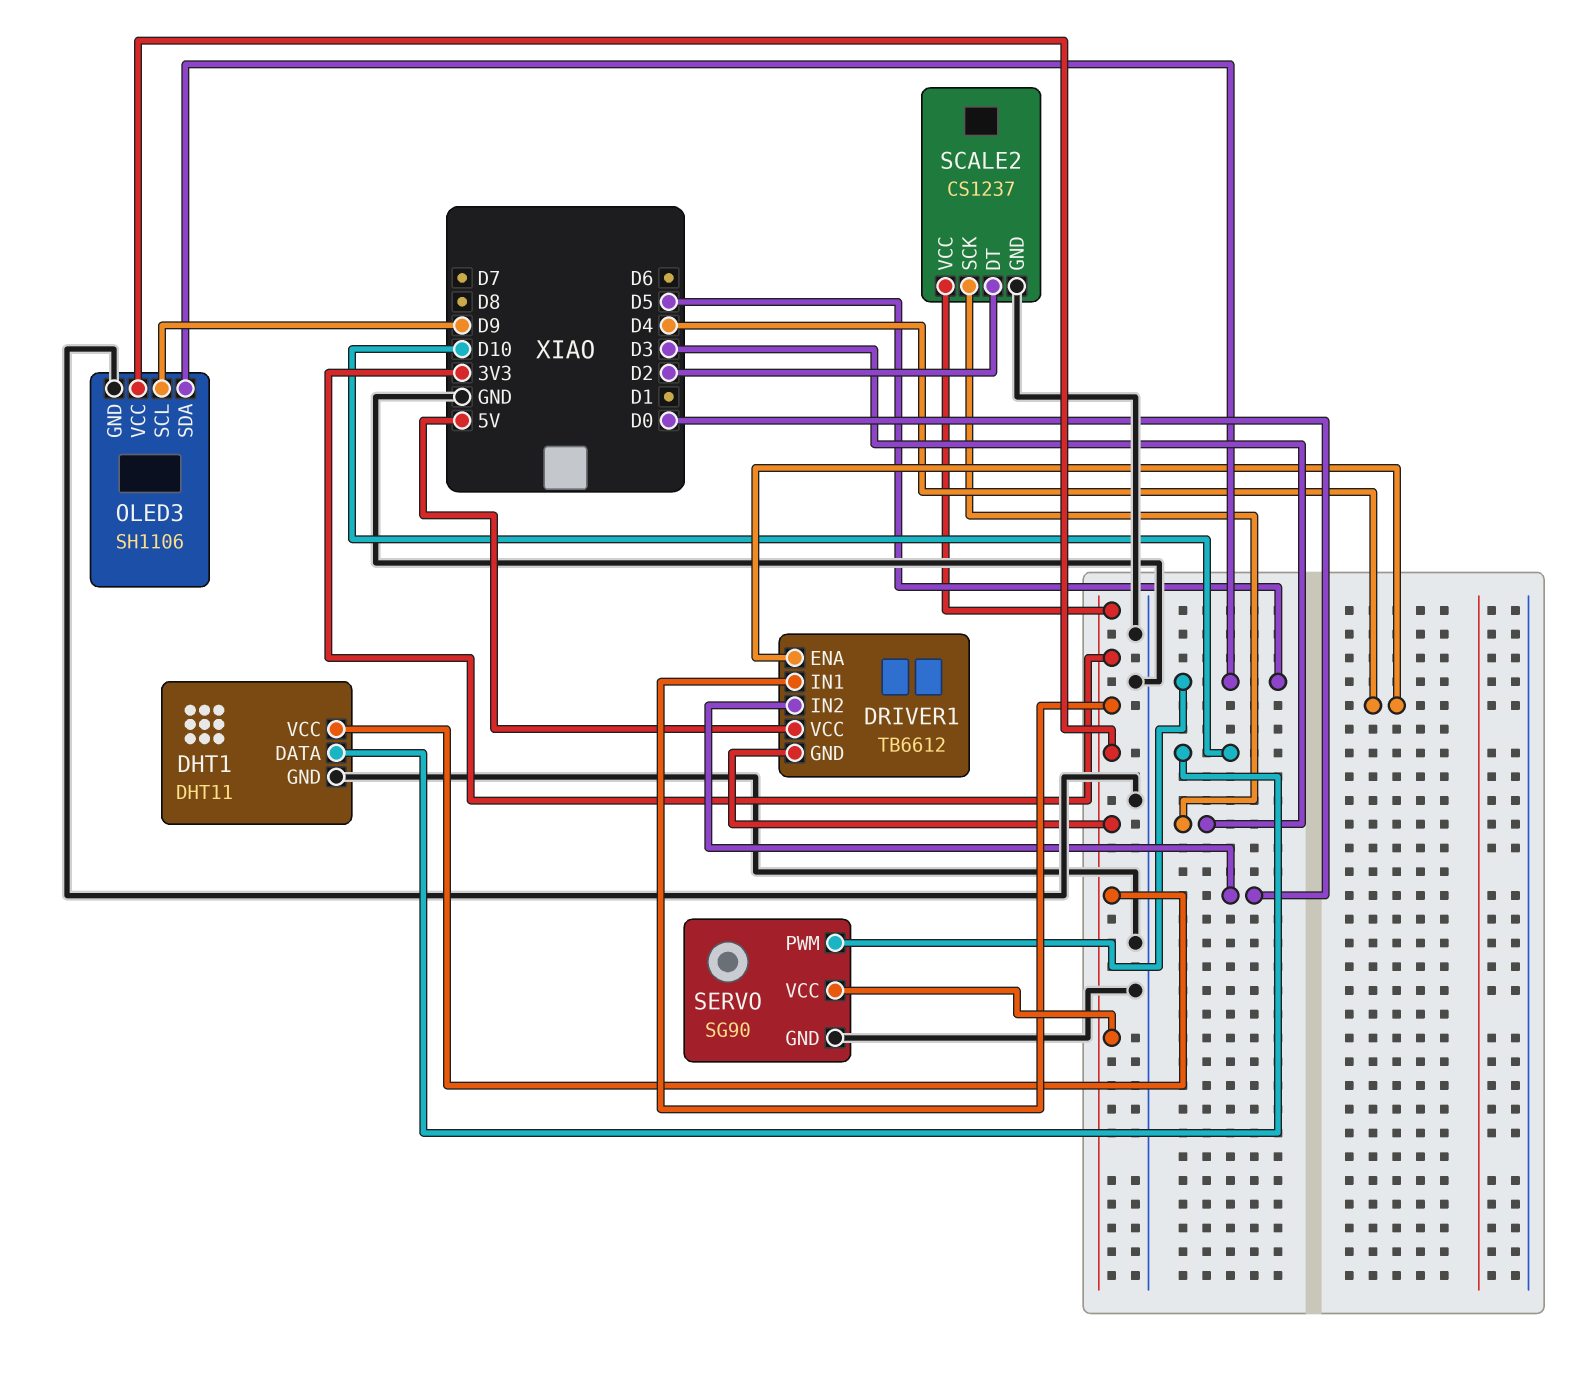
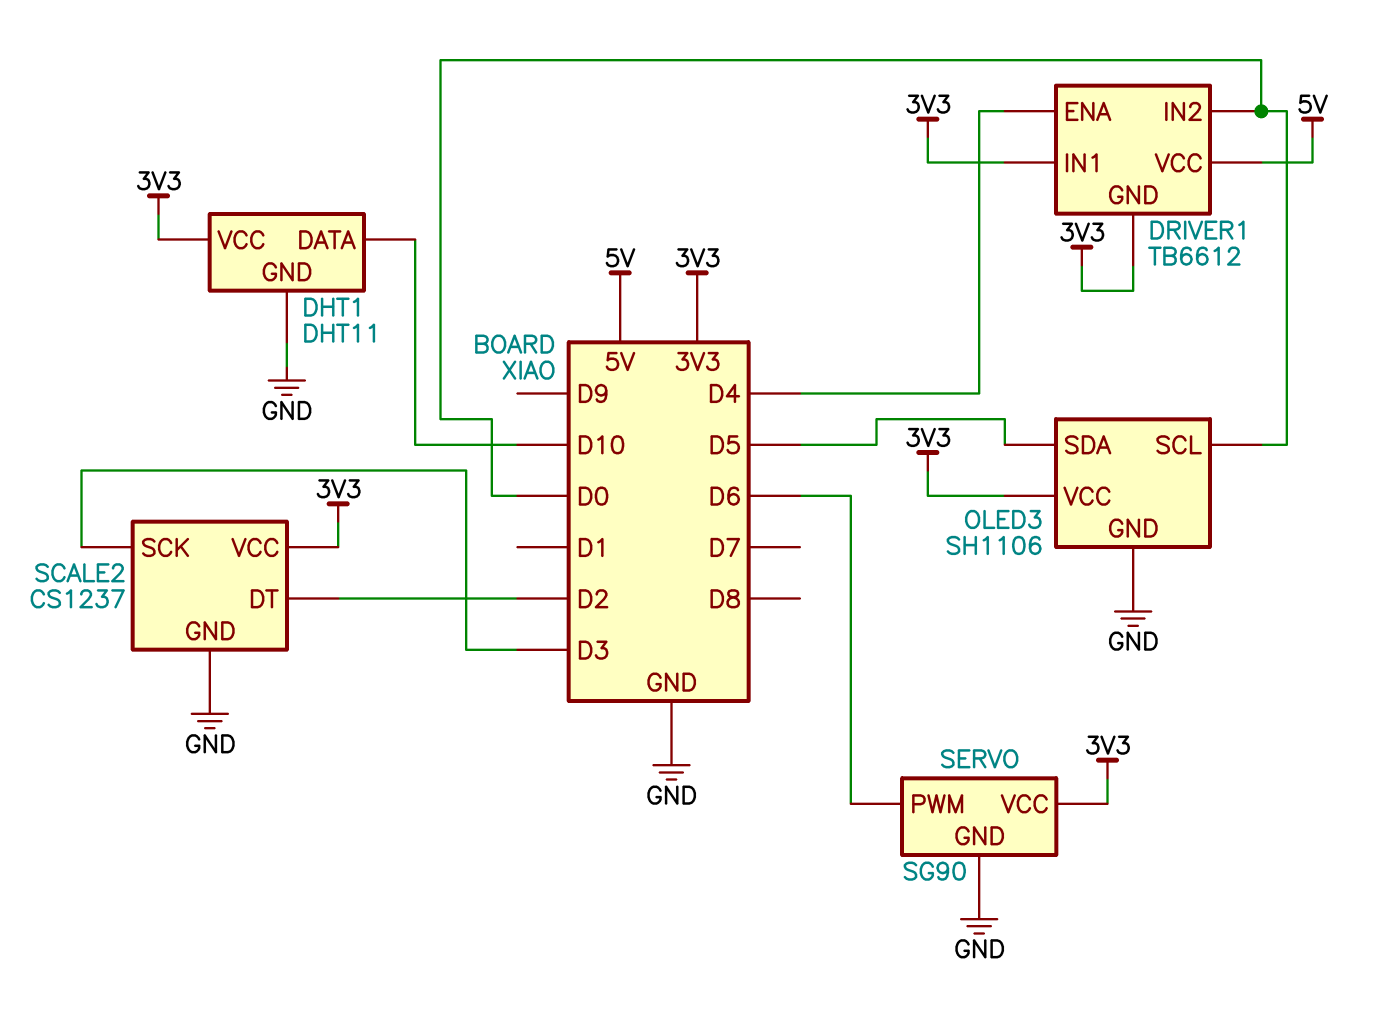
OLED3 pin SCL: D9 -> D0
SERVO pin PWM: D5 -> D6

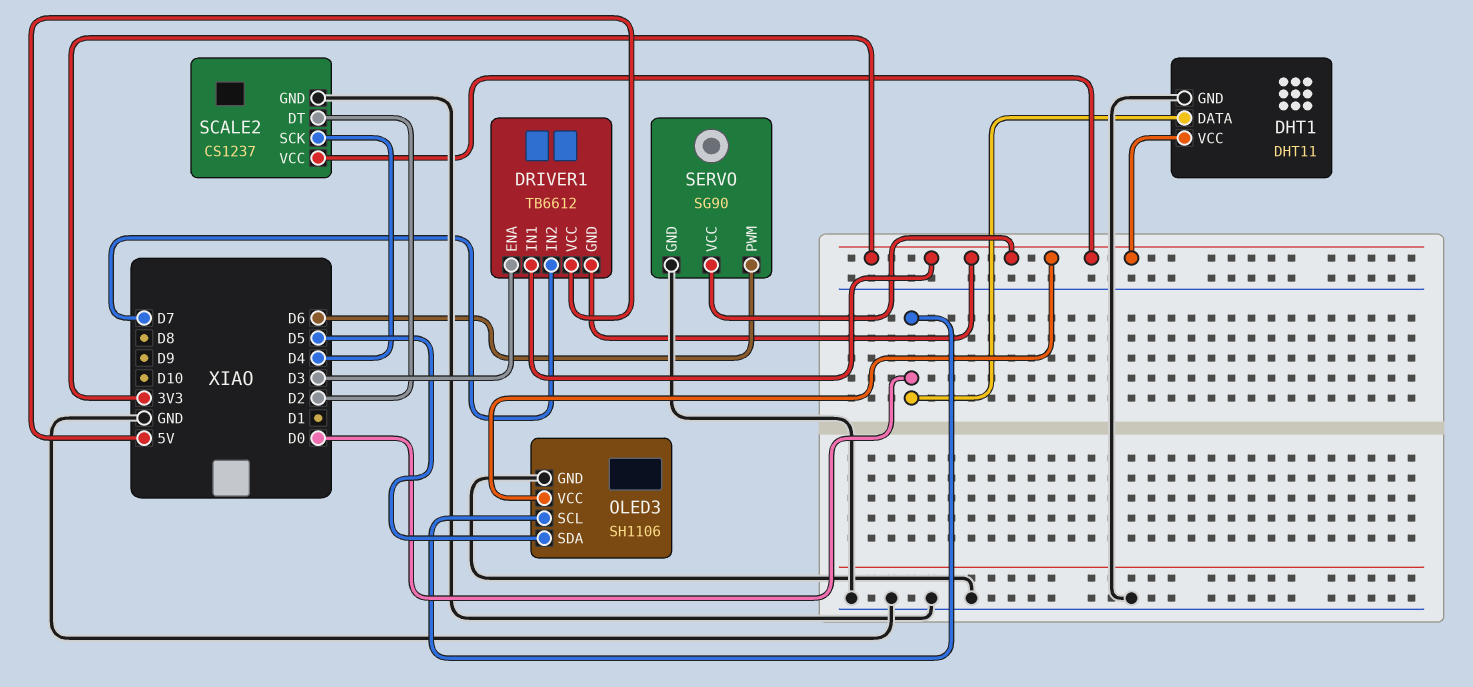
DHT1 pin DATA: D10 -> D0
DRIVER1 pin ENA: D4 -> D3
DRIVER1 pin IN2: D0 -> D7
SCALE2 pin SCK: D3 -> D4

